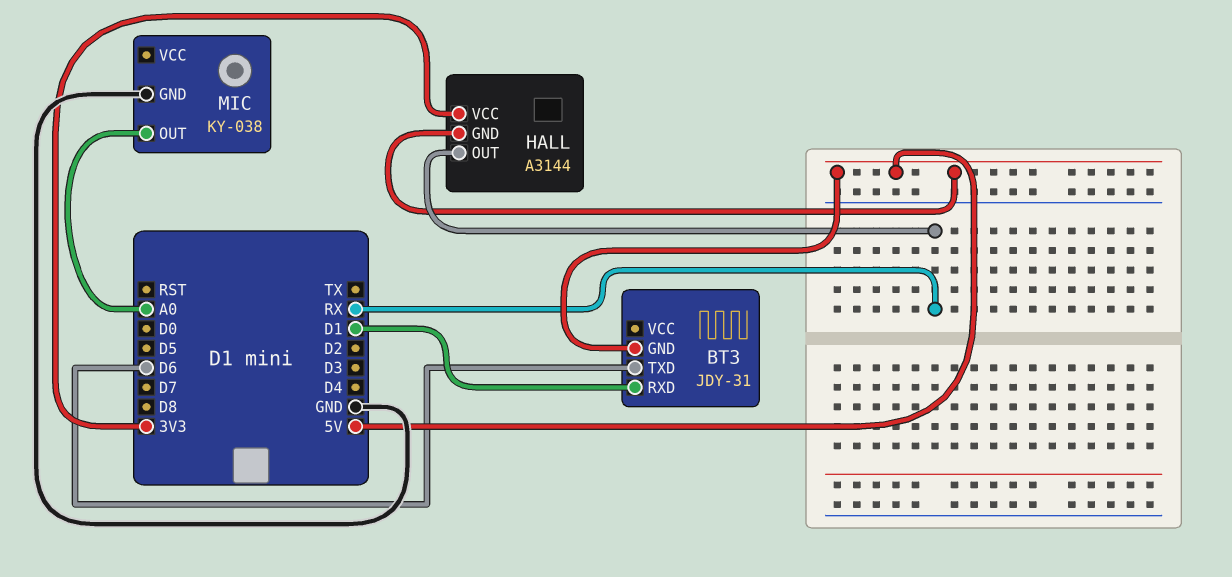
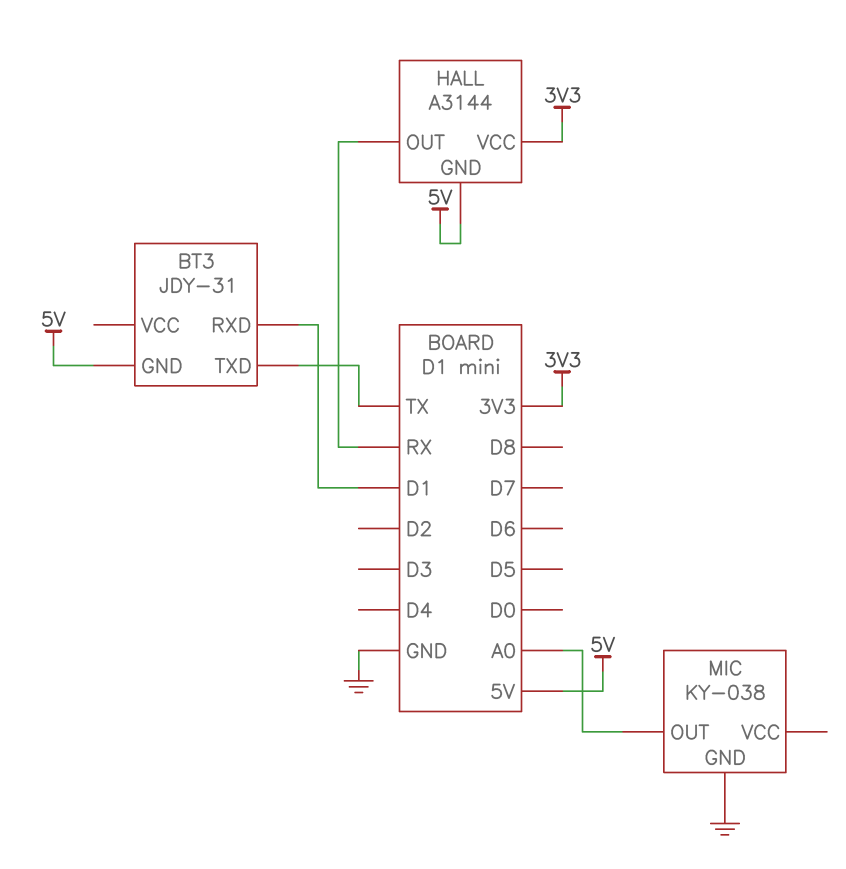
BT3 pin TXD: D6 -> TX

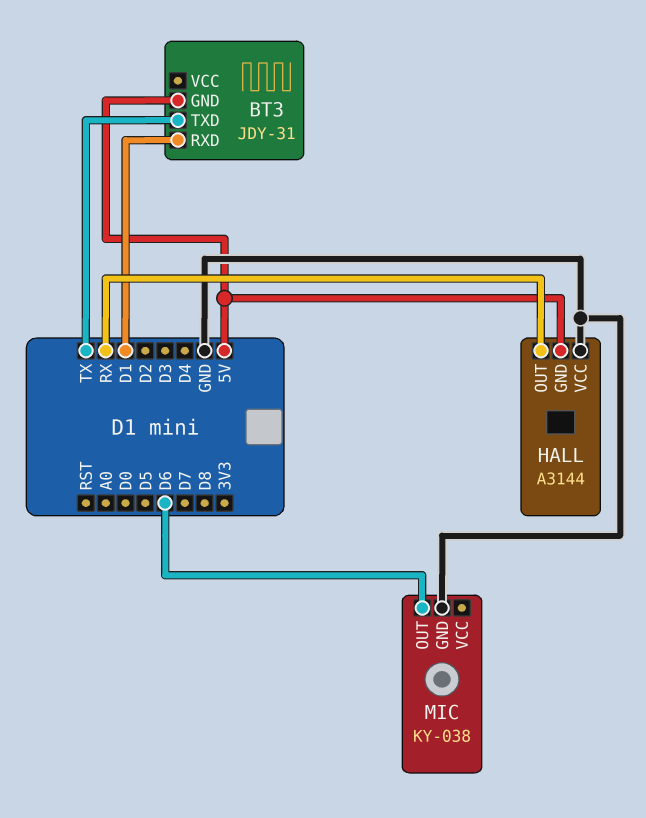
HALL pin VCC: 3V3 -> GND
MIC pin OUT: A0 -> D6

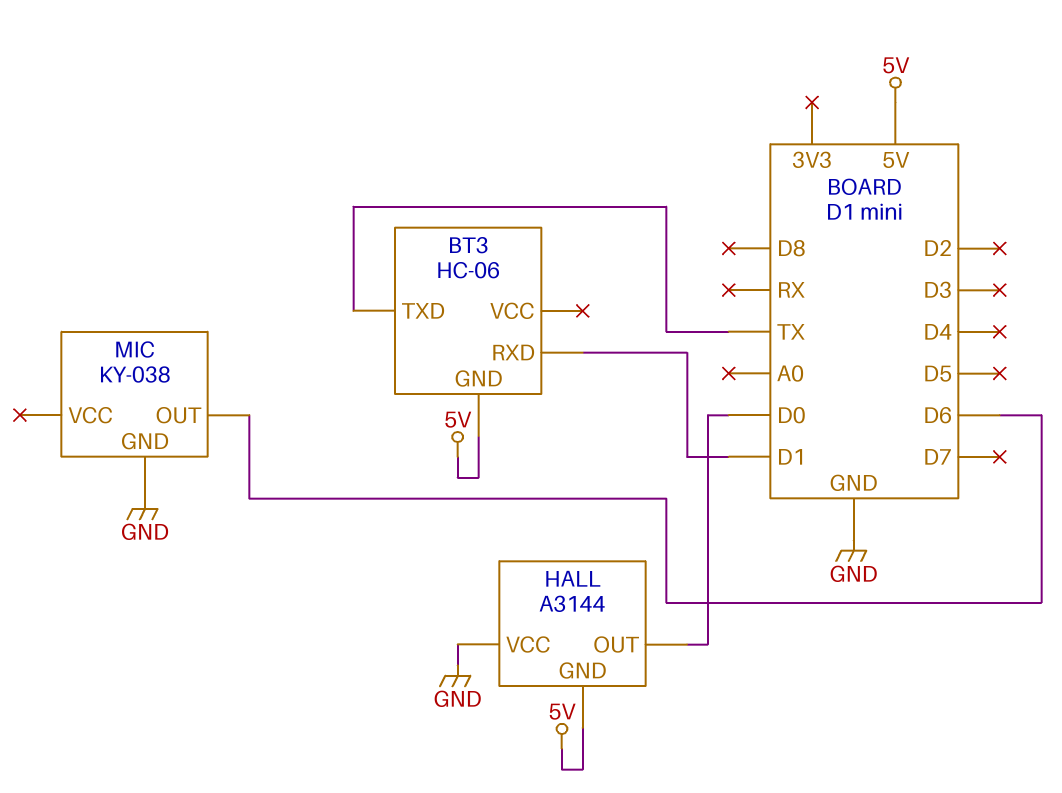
BT3: JDY-31 -> HC-06
HALL pin OUT: RX -> D0

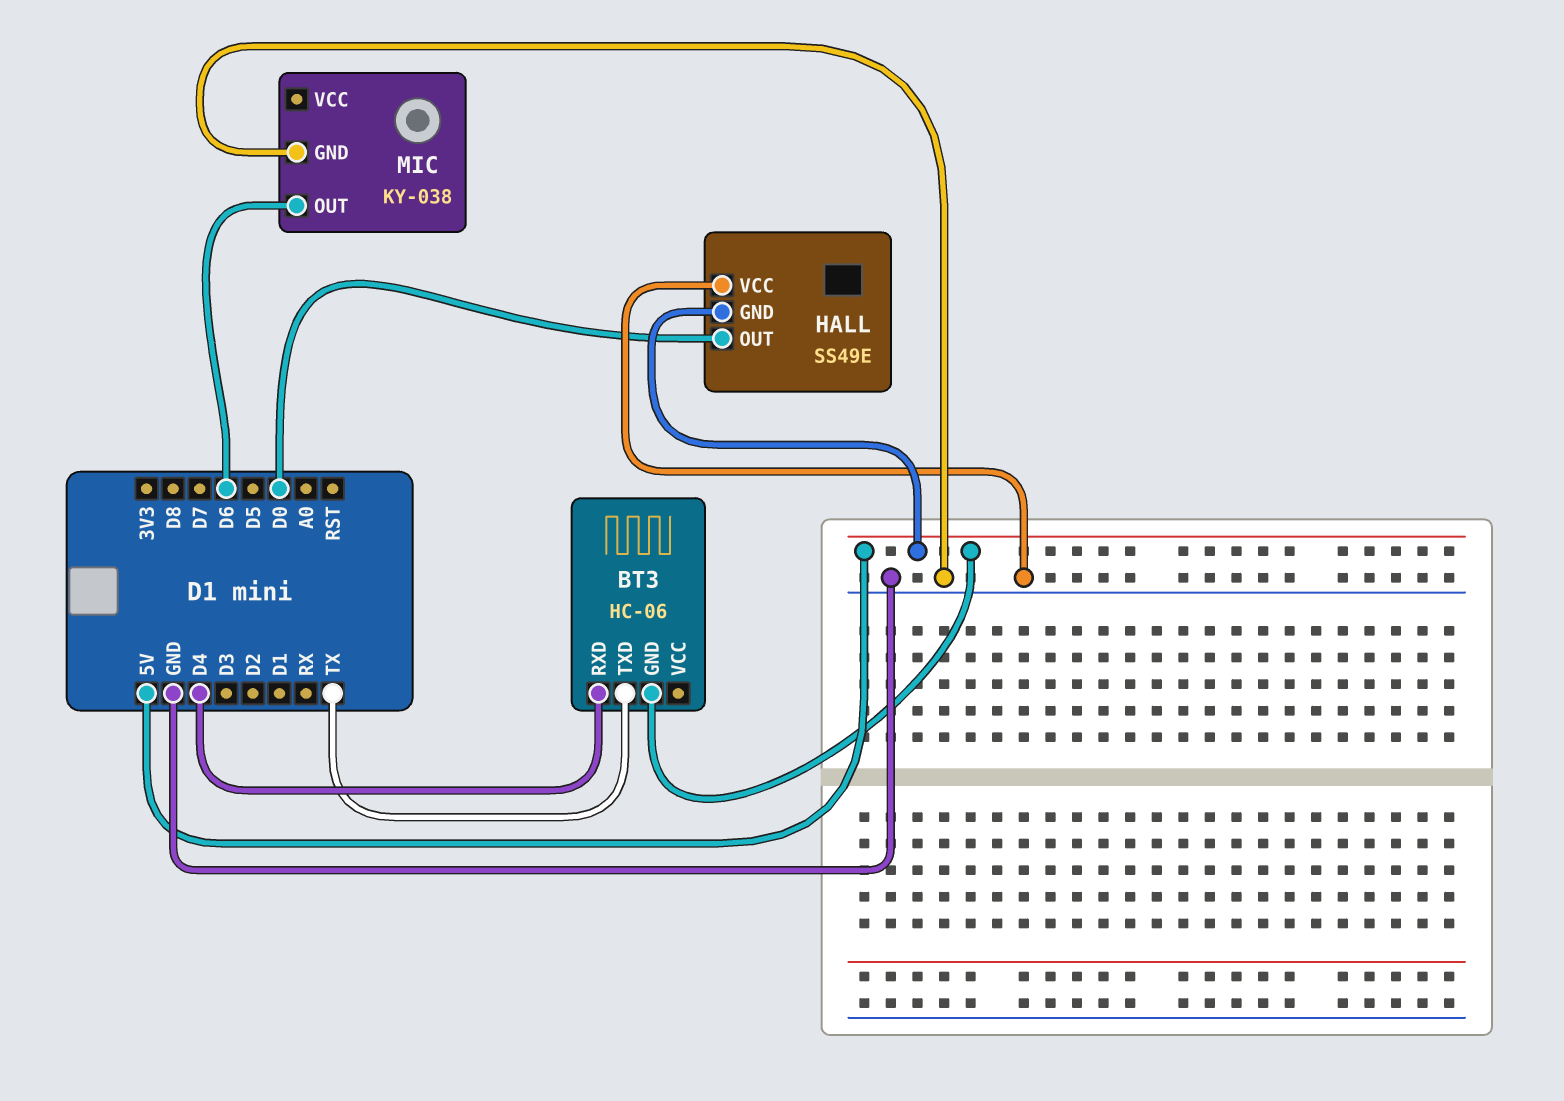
BT3 pin RXD: D1 -> D4
HALL: A3144 -> SS49E

